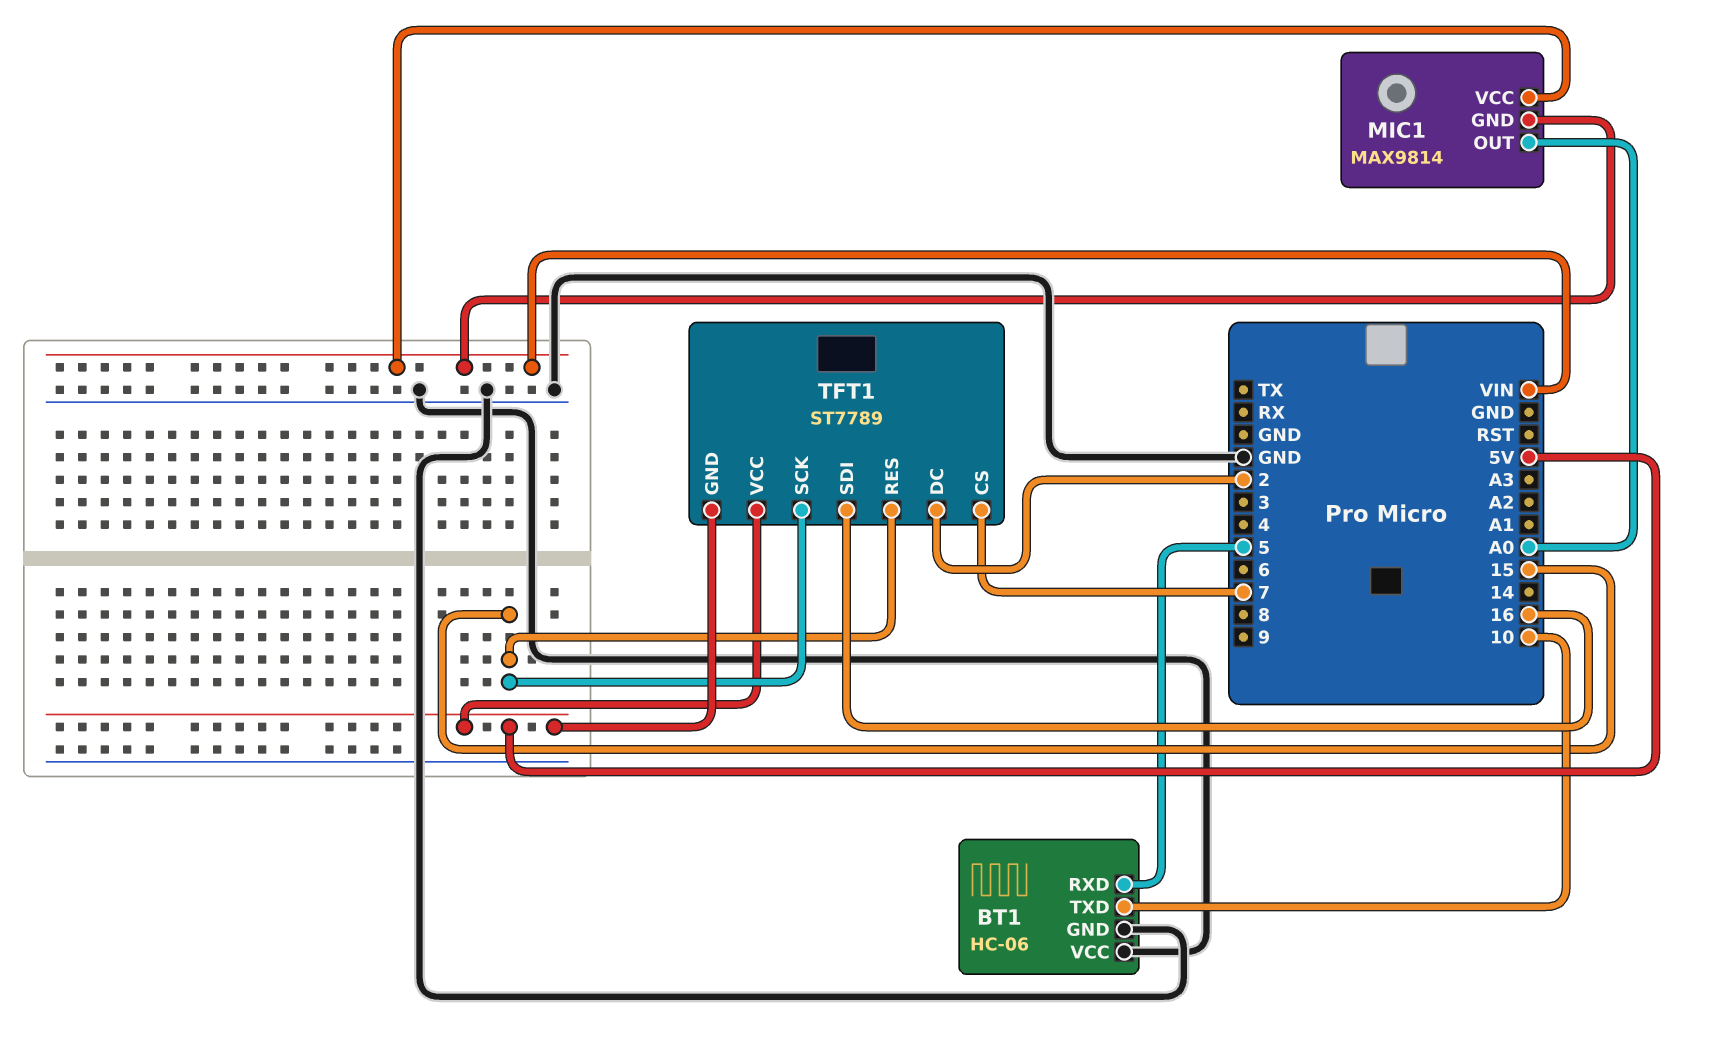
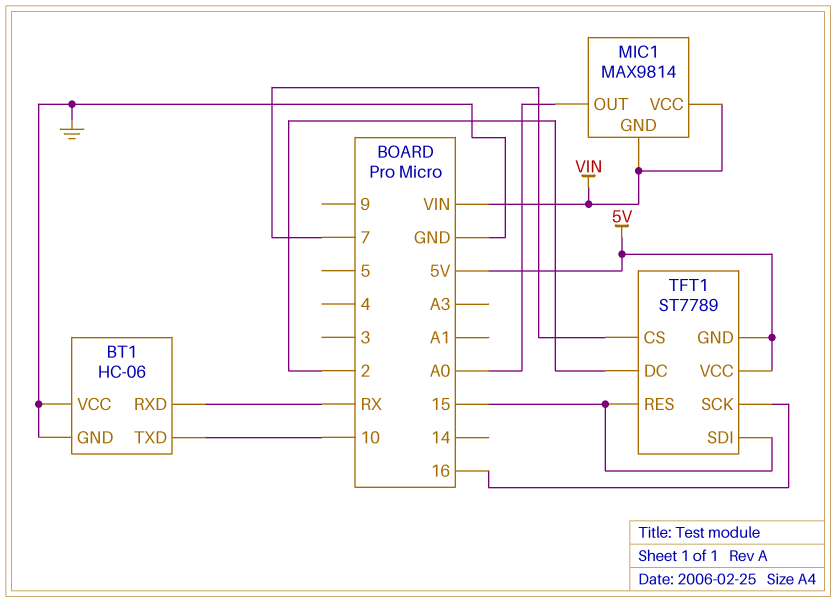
BT1 pin RXD: 5 -> RX
TFT1 pin SCK: 15 -> 16
TFT1 pin SDI: 16 -> 15

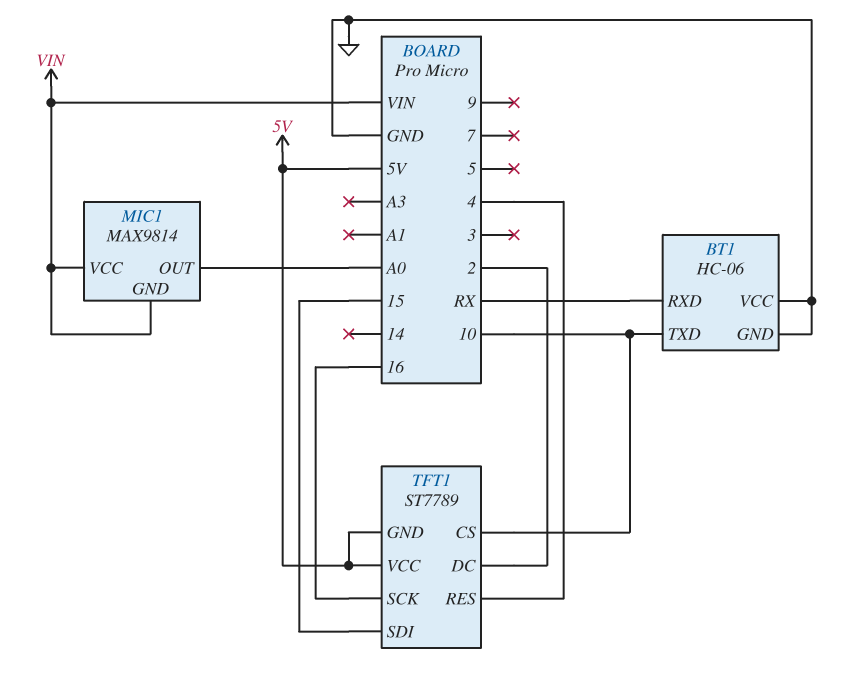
TFT1 pin CS: 7 -> 10
TFT1 pin RES: 15 -> 4

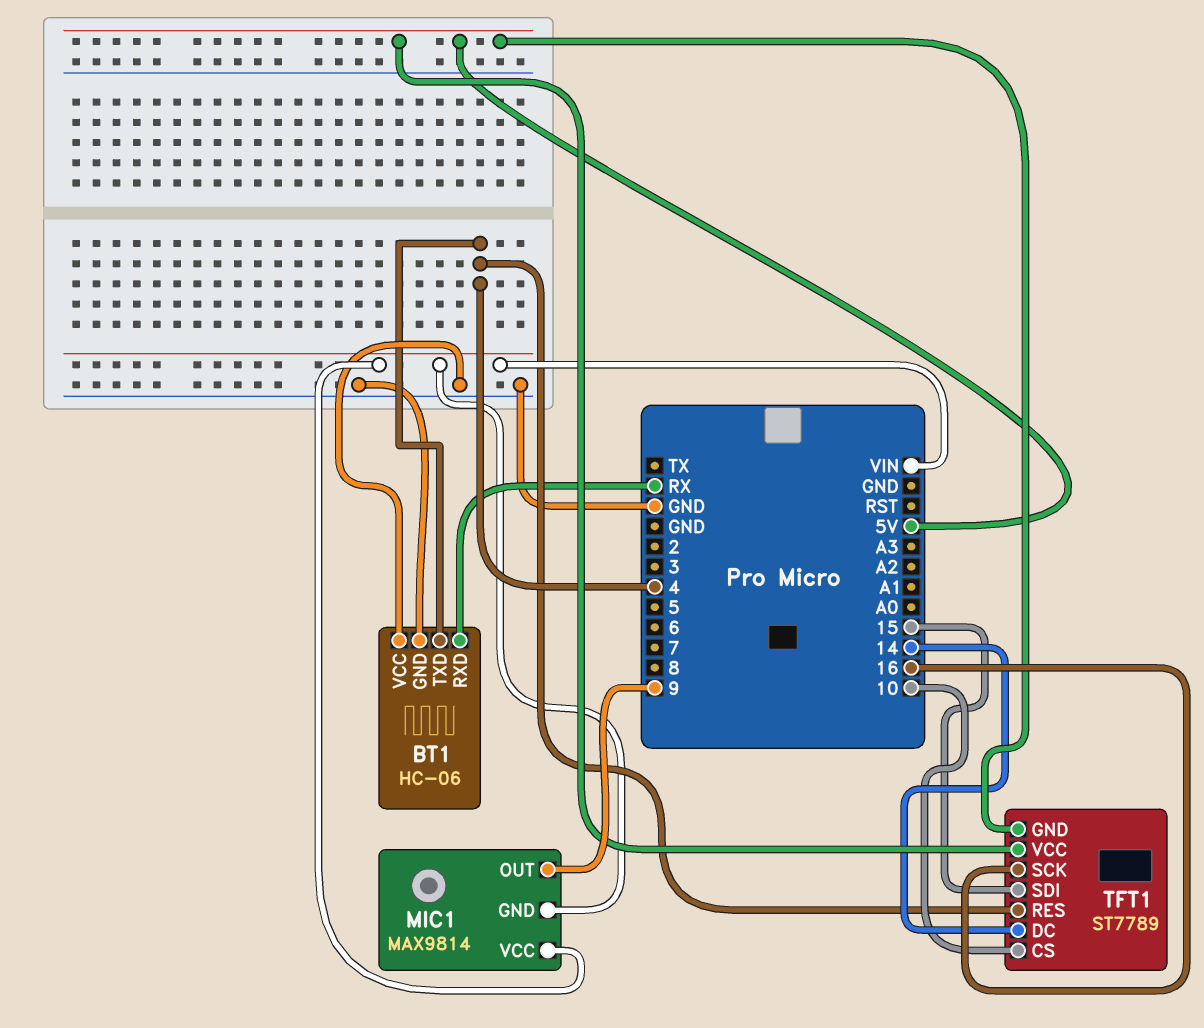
BT1 pin TXD: 10 -> 4
MIC1 pin OUT: A0 -> 9
TFT1 pin DC: 2 -> 14

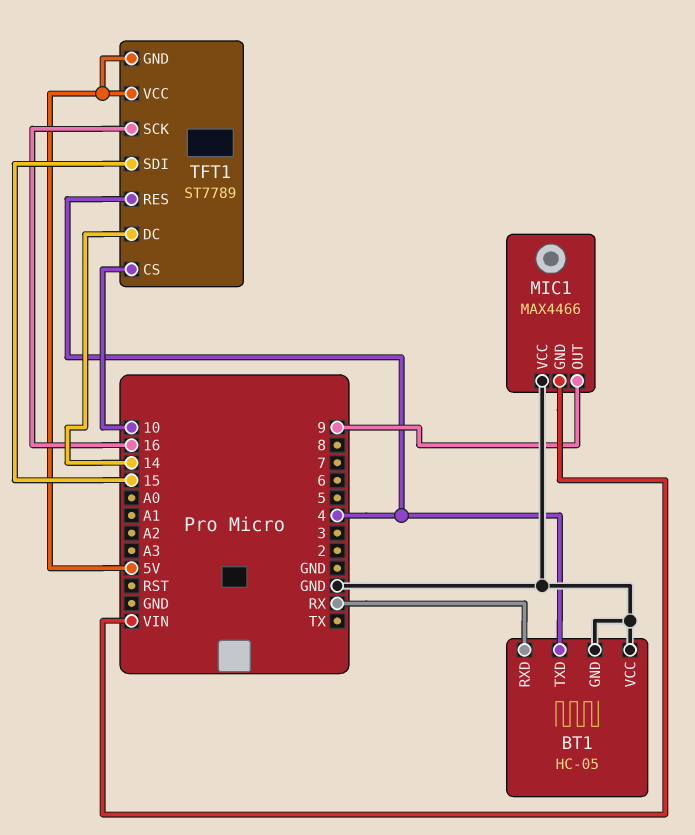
BT1: HC-06 -> HC-05
MIC1: MAX9814 -> MAX4466
MIC1 pin VCC: VIN -> GND

